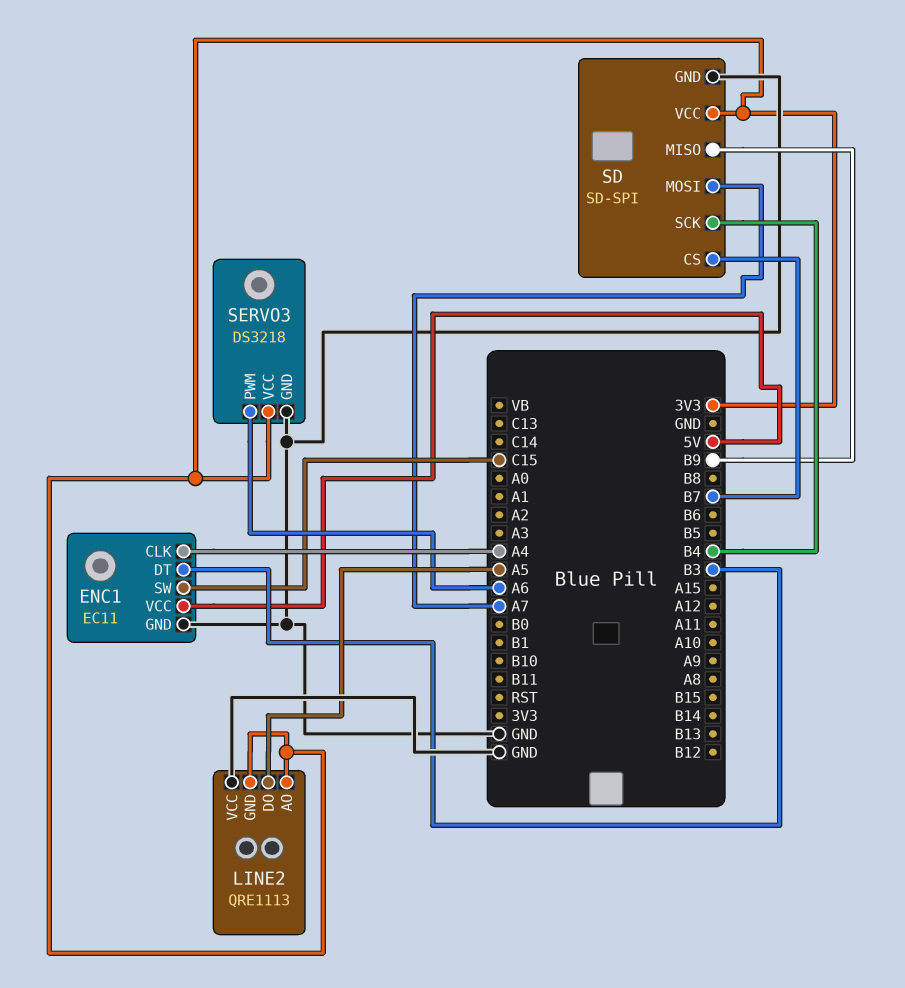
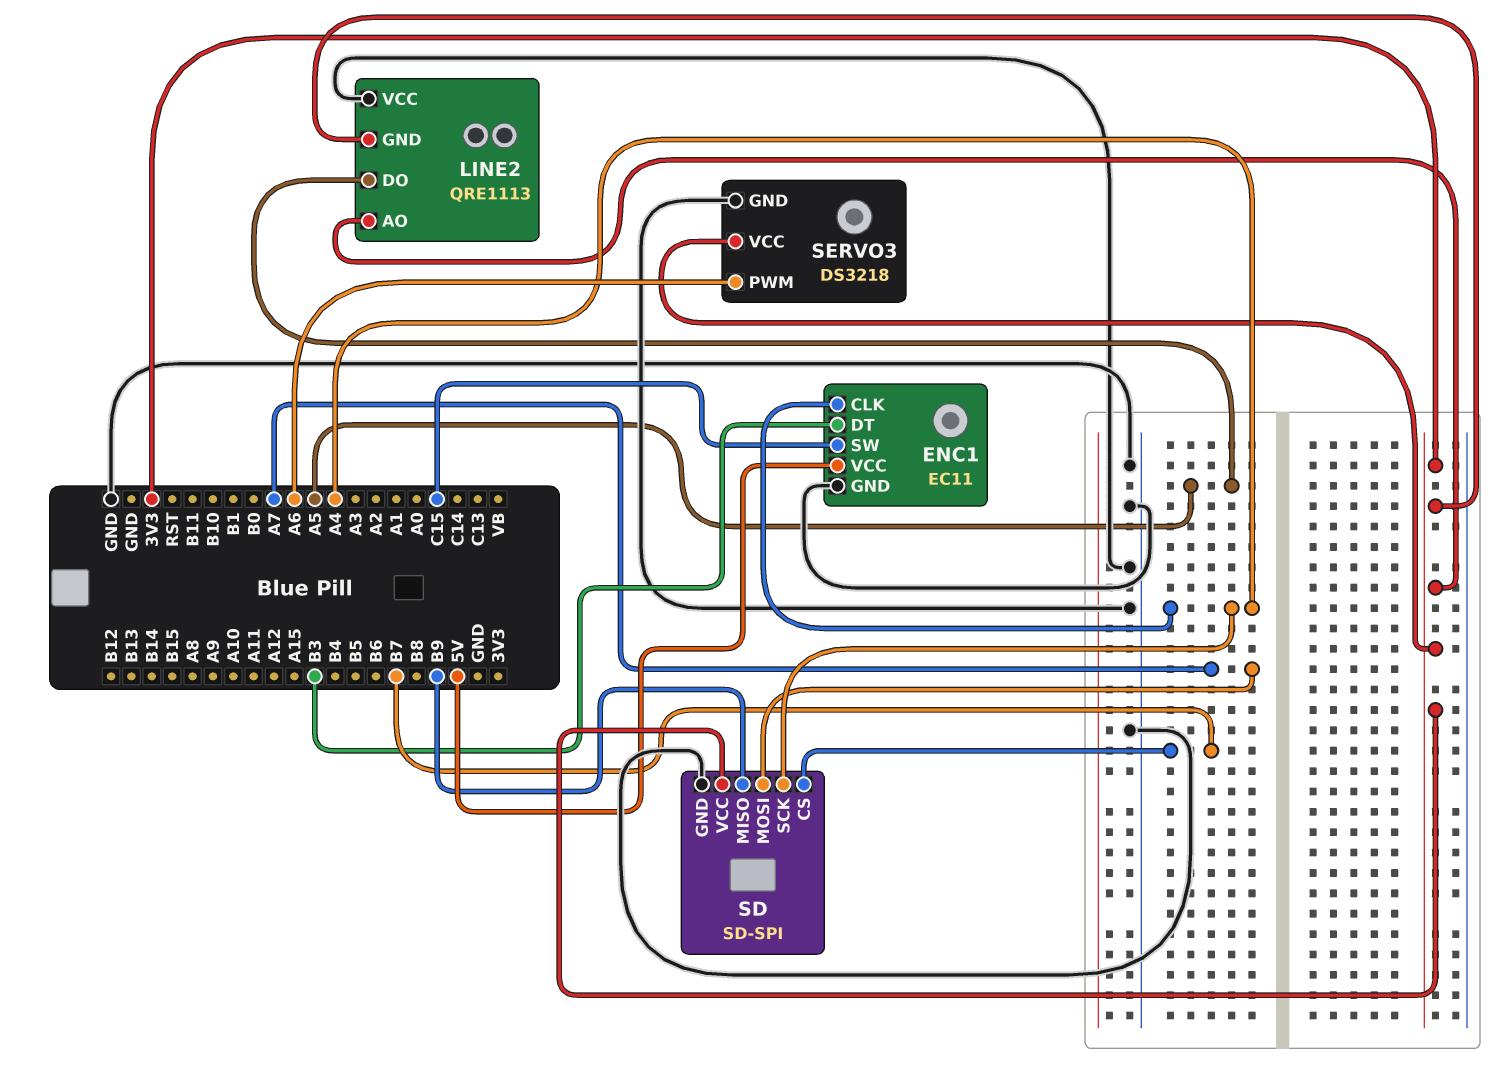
SD pin SCK: B4 -> A4

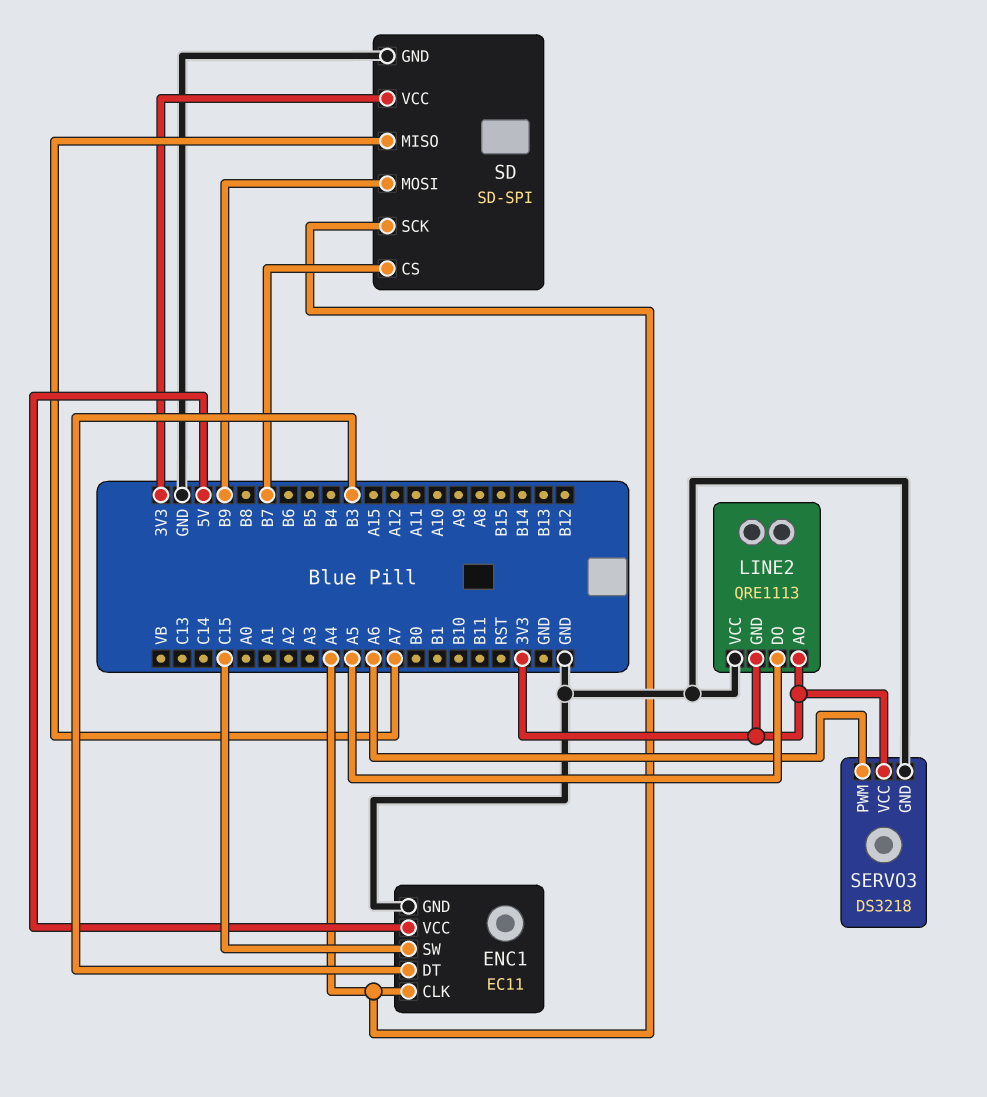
SD pin MISO: B9 -> A7
SD pin MOSI: A7 -> B9

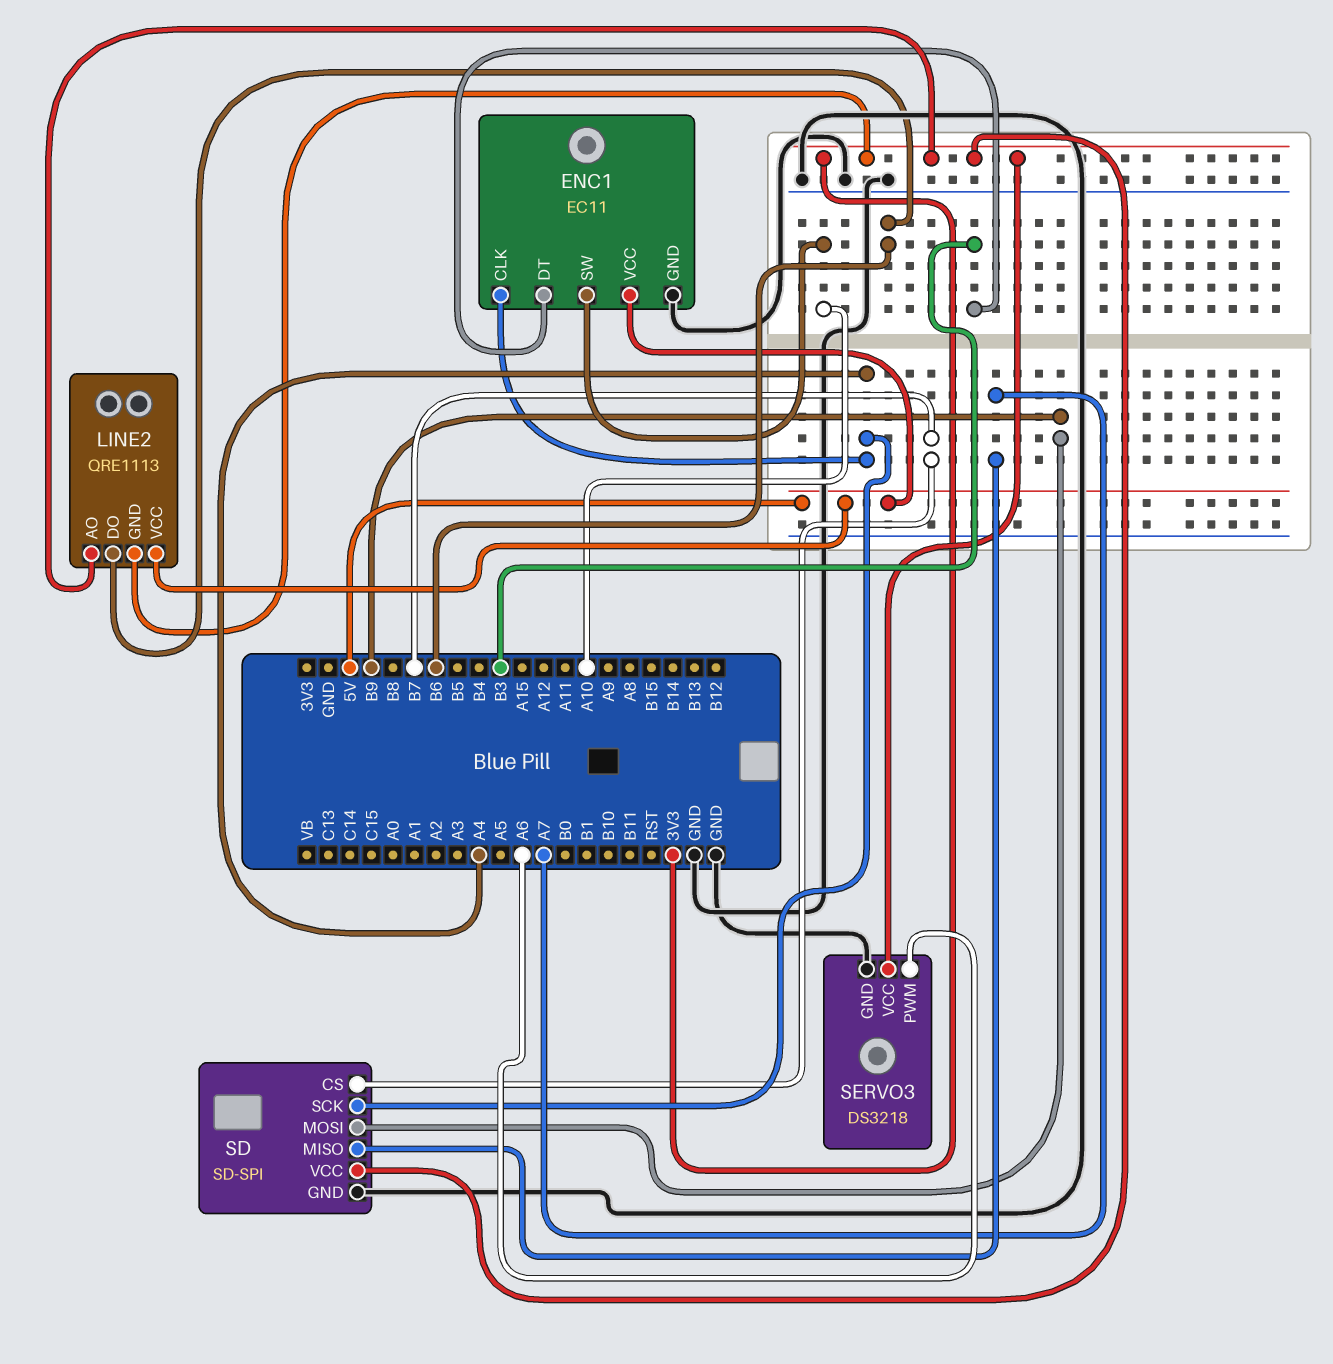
ENC1 pin SW: C15 -> A10
LINE2 pin DO: A5 -> B6
LINE2 pin VCC: GND -> 5V

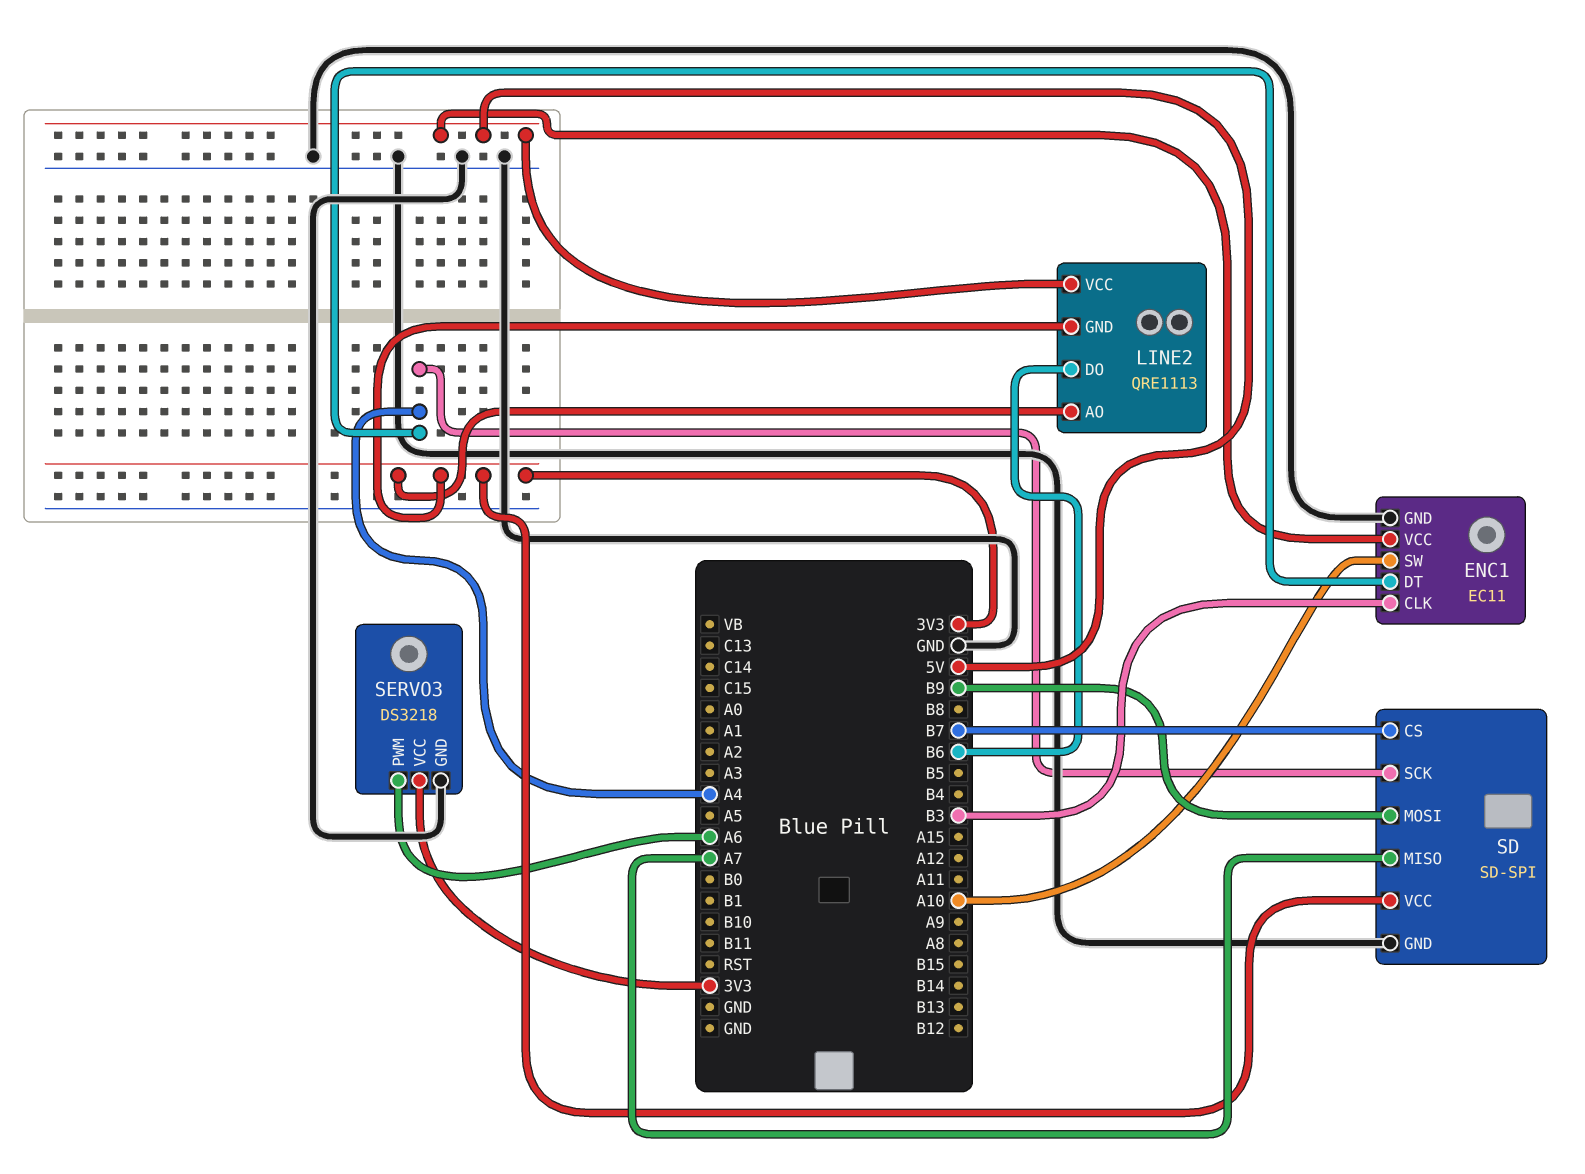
ENC1 pin CLK: A4 -> B3
ENC1 pin DT: B3 -> A4

